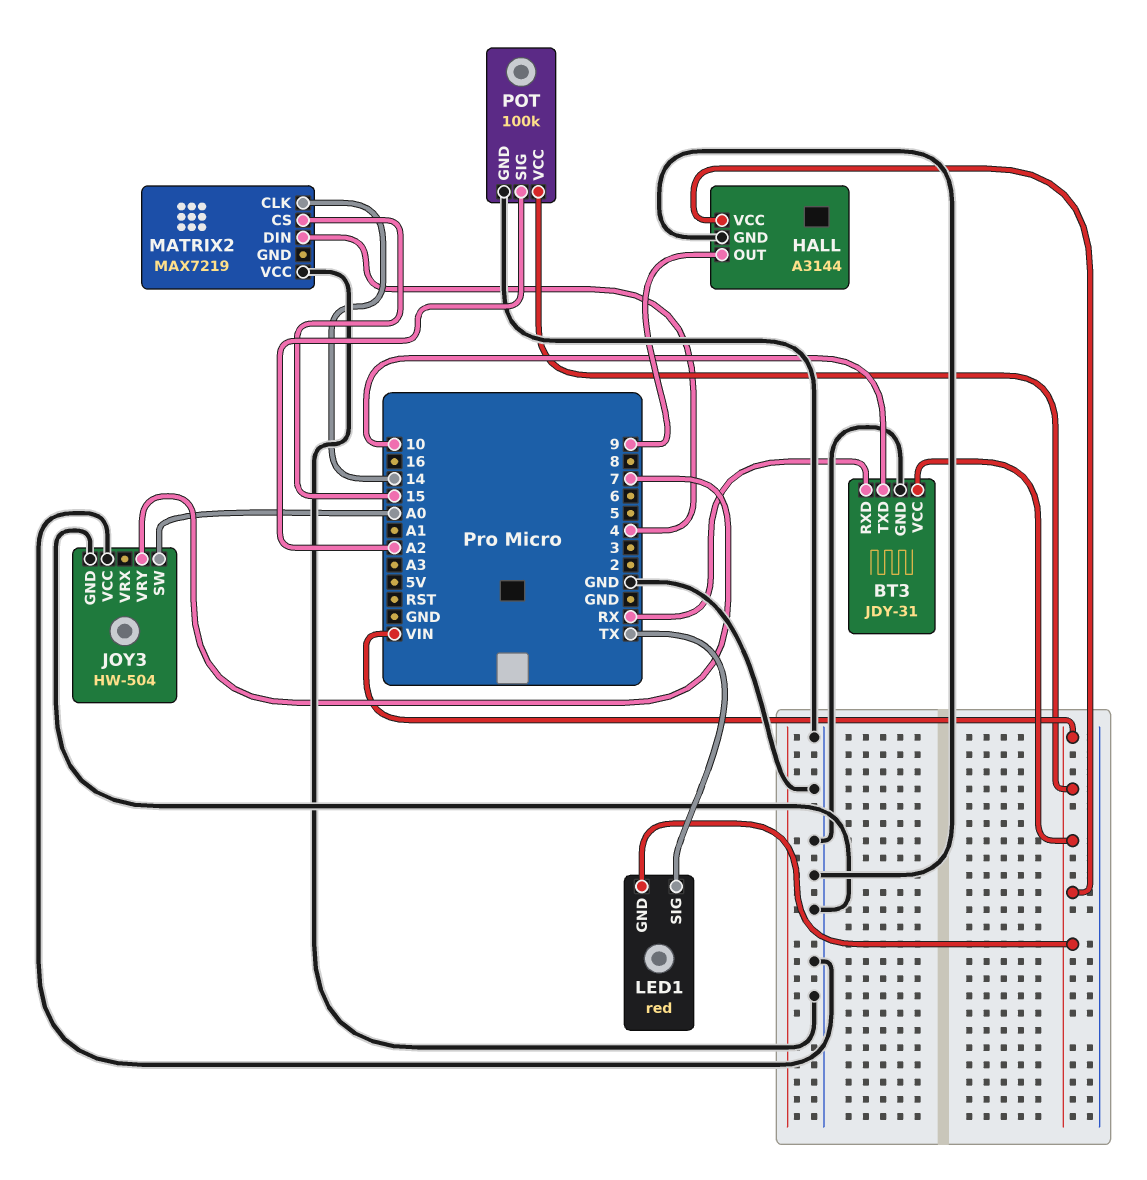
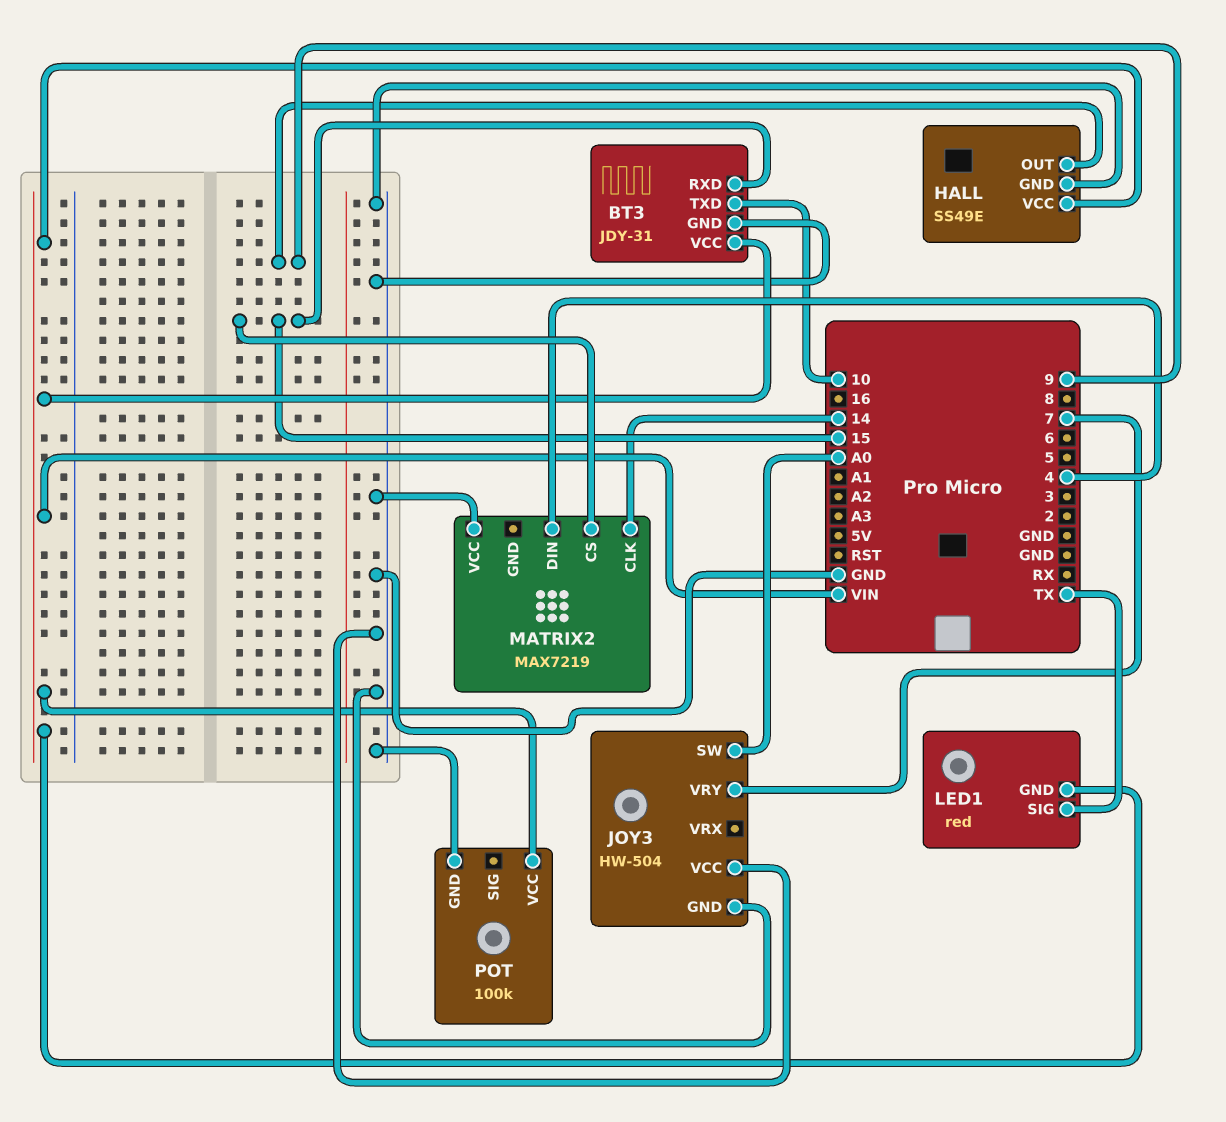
BT3 pin RXD: RX -> 15
HALL: A3144 -> SS49E
POT pin SIG: A2 -> none

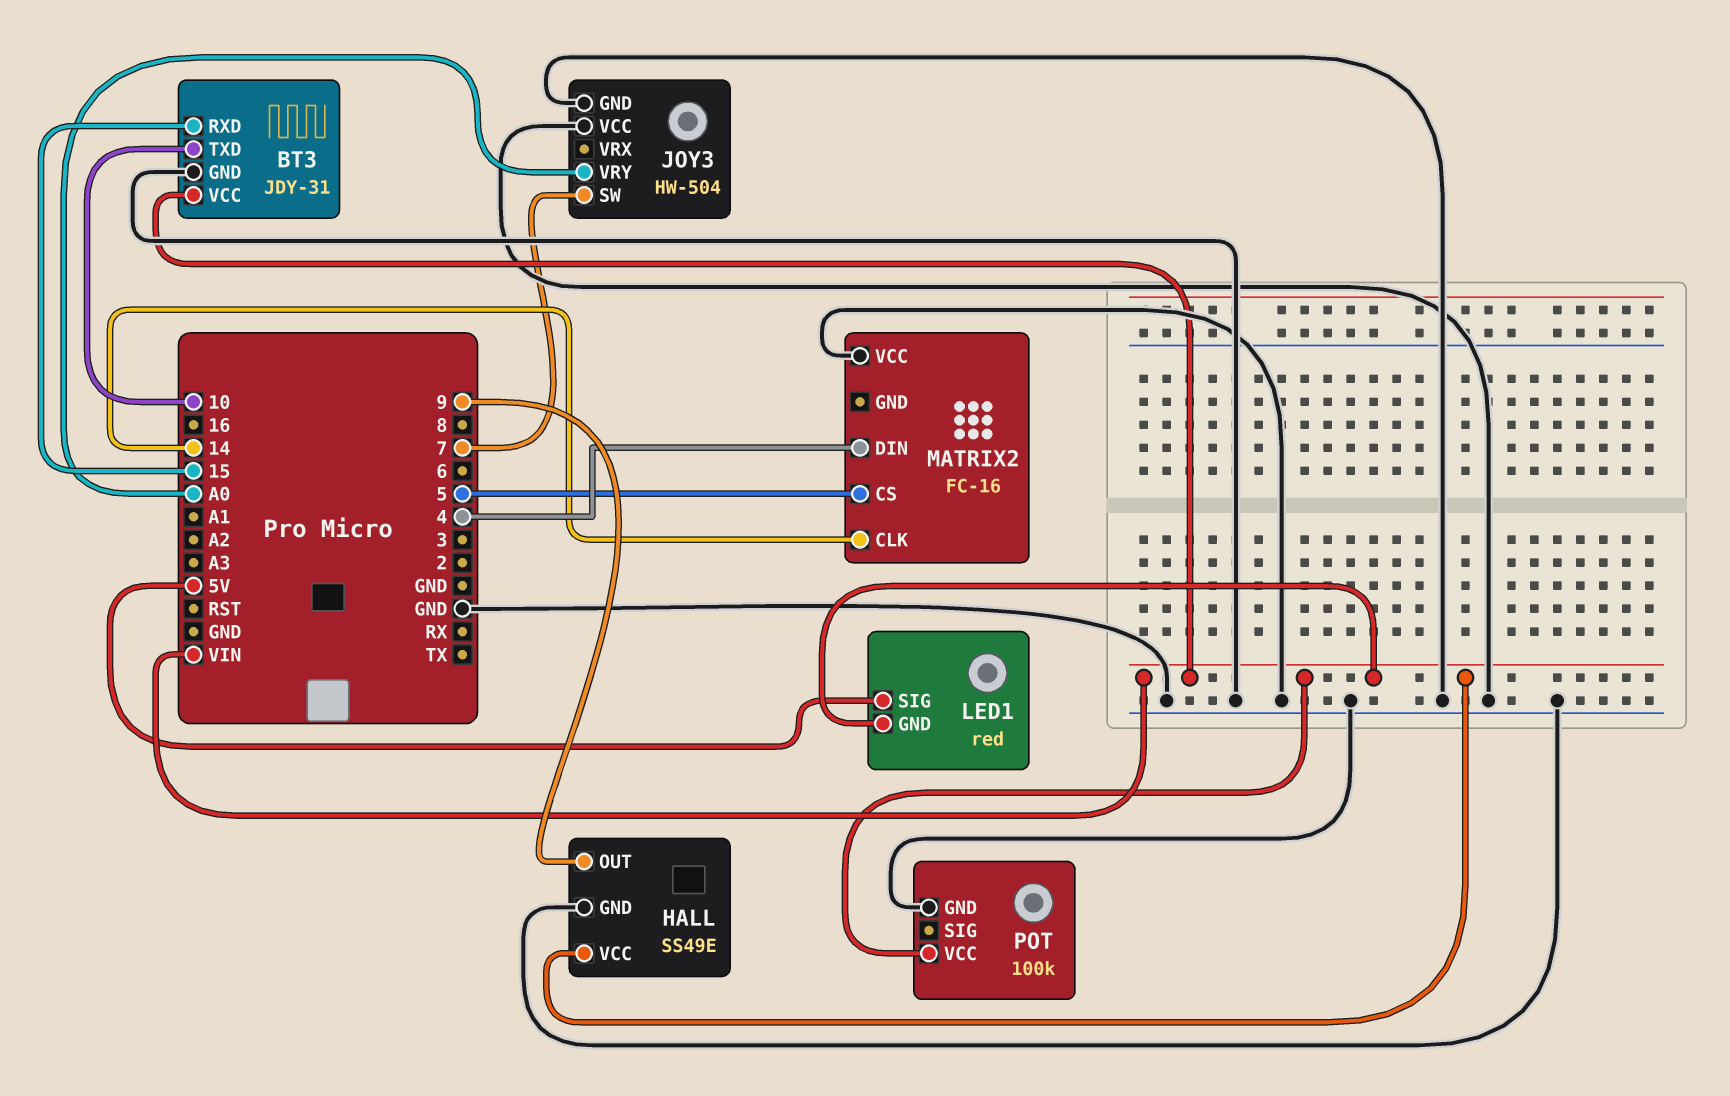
JOY3 pin SW: A0 -> 7
JOY3 pin VRY: 7 -> A0
LED1 pin SIG: TX -> 5V
MATRIX2: MAX7219 -> FC-16
MATRIX2 pin CS: 15 -> 5

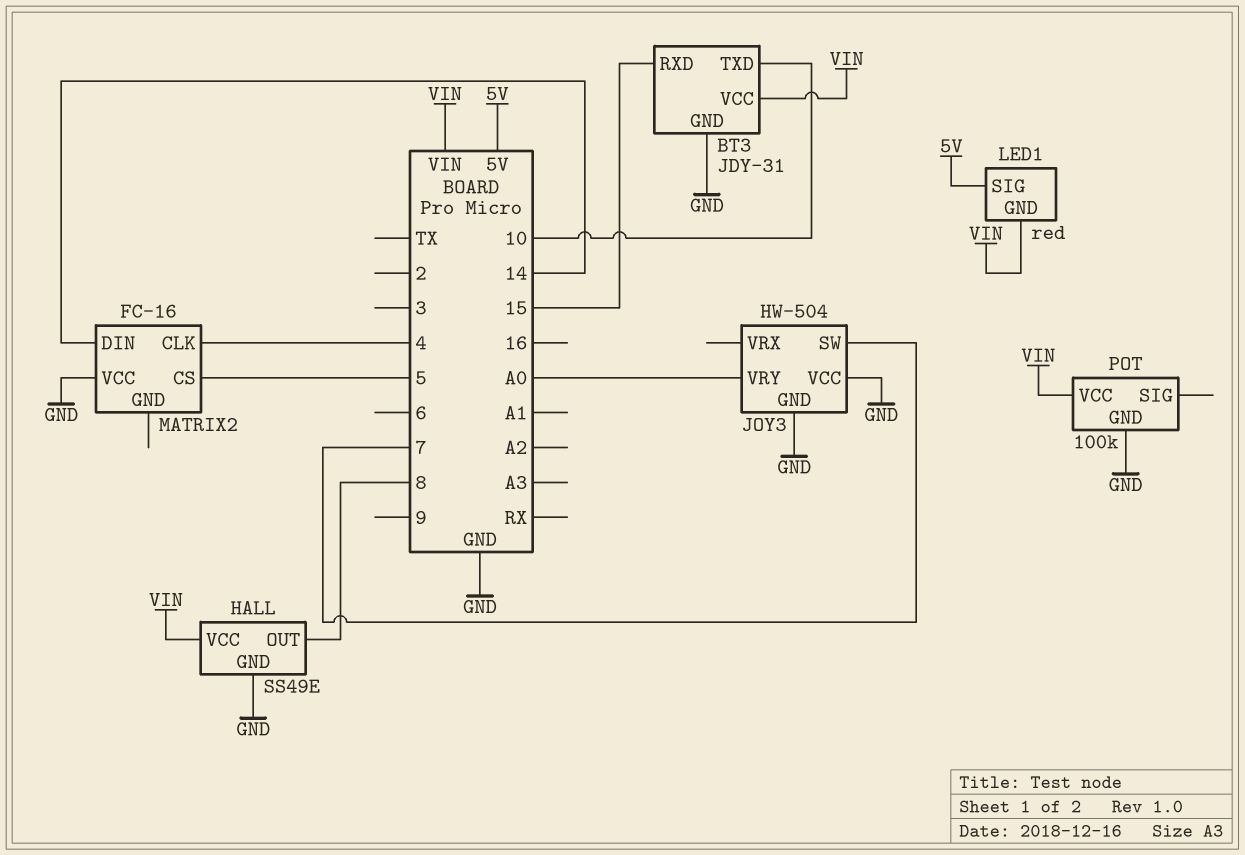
HALL pin OUT: 9 -> 8
MATRIX2 pin CLK: 14 -> 4
MATRIX2 pin DIN: 4 -> 14

